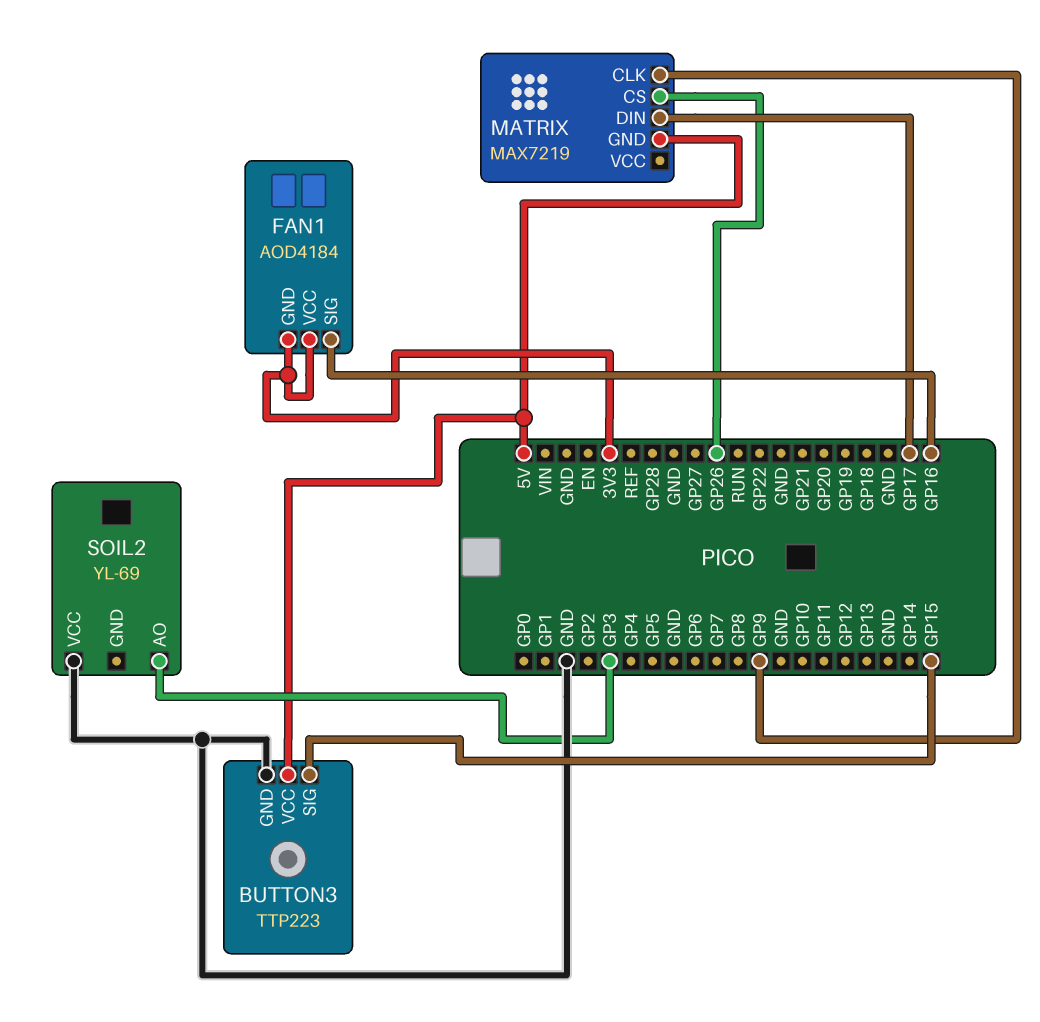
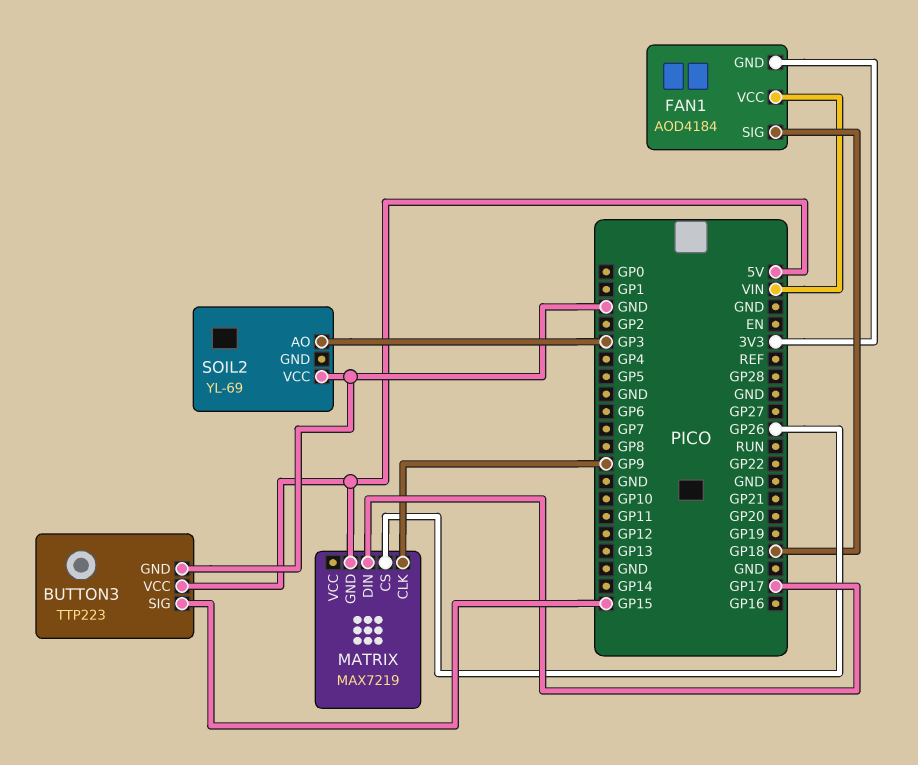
FAN1 pin SIG: GP16 -> GP18
FAN1 pin VCC: 3V3 -> VIN

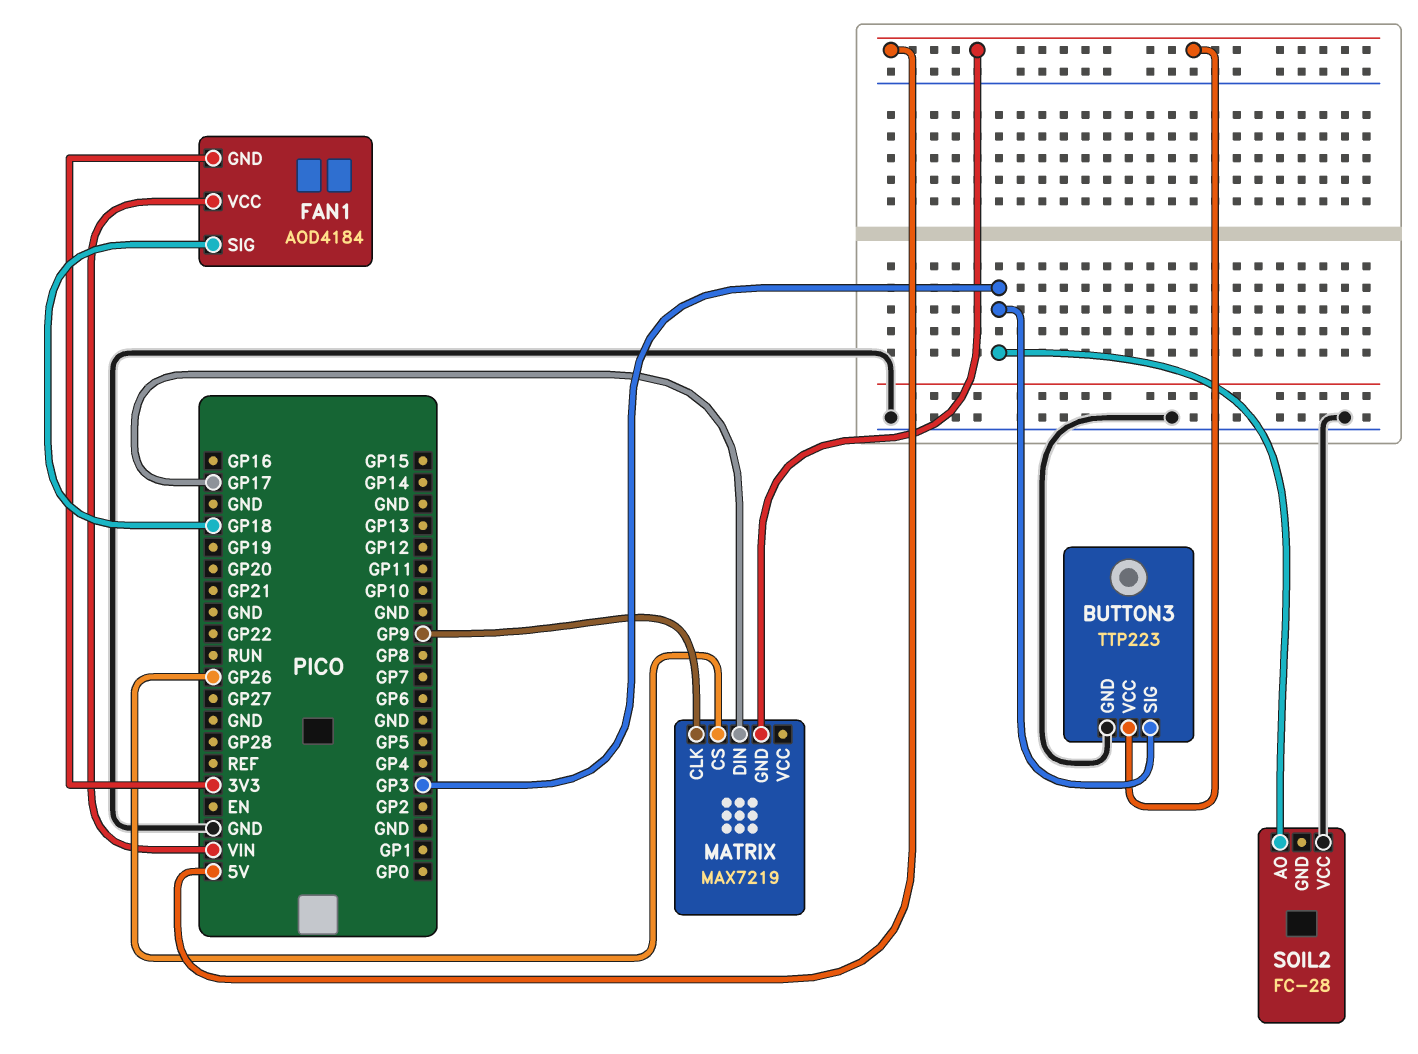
BUTTON3 pin SIG: GP15 -> GP3
SOIL2: YL-69 -> FC-28

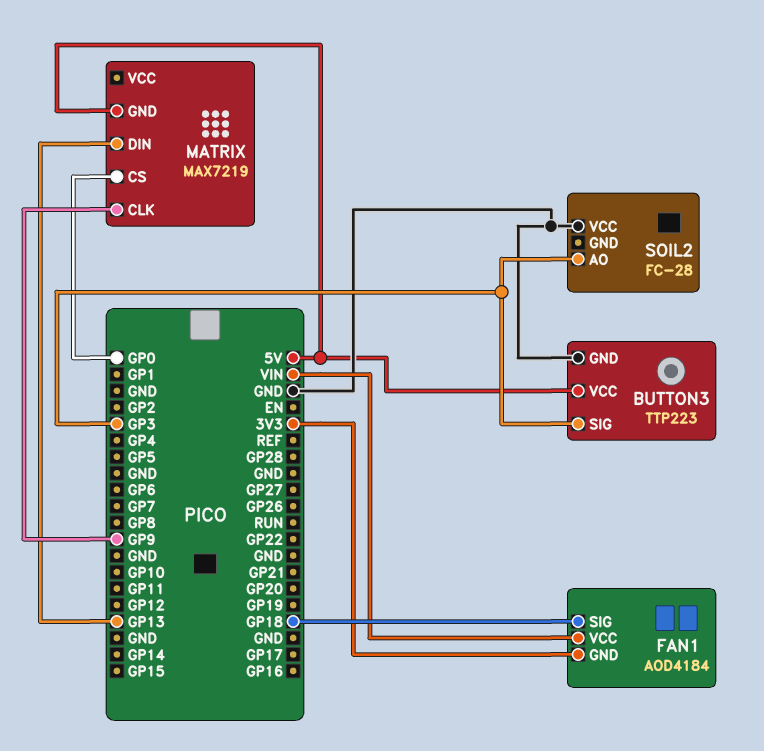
MATRIX pin CS: GP26 -> GP0
MATRIX pin DIN: GP17 -> GP13

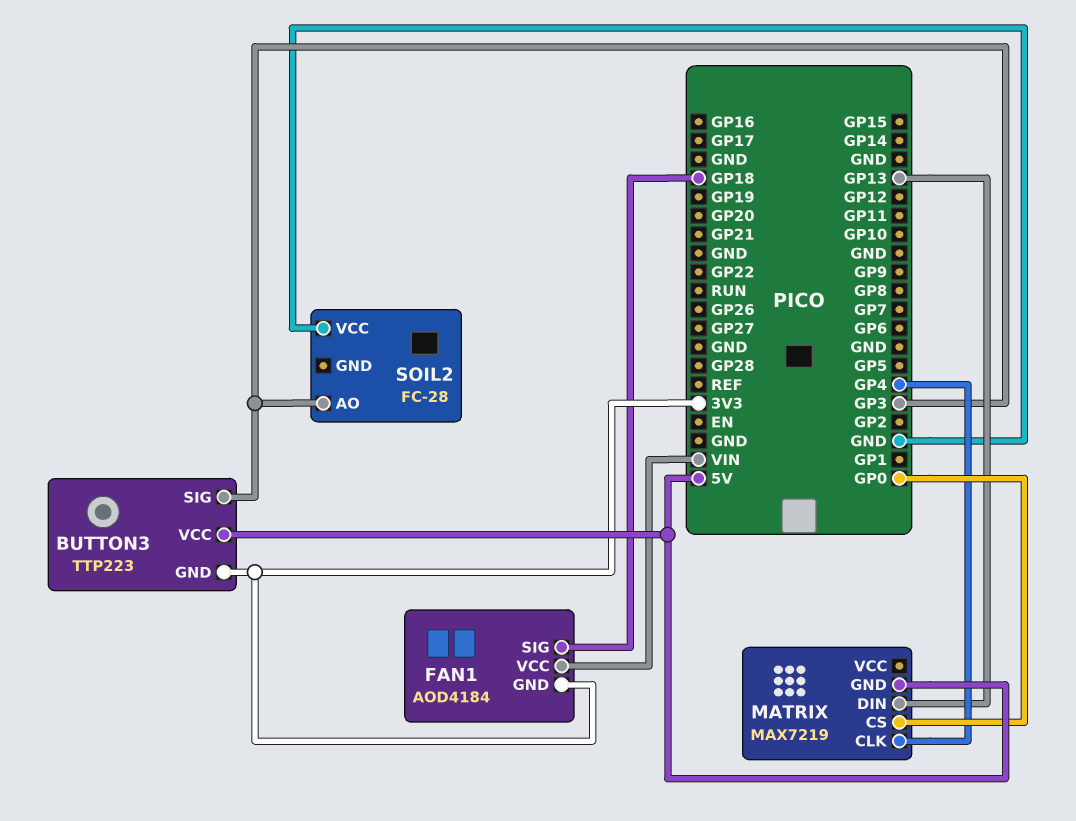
BUTTON3 pin GND: GND -> 3V3
MATRIX pin CLK: GP9 -> GP4

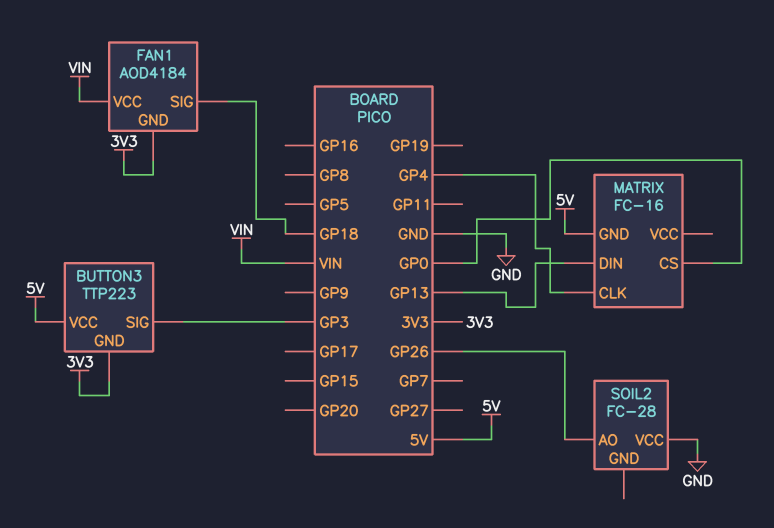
MATRIX: MAX7219 -> FC-16
SOIL2 pin AO: GP3 -> GP26

